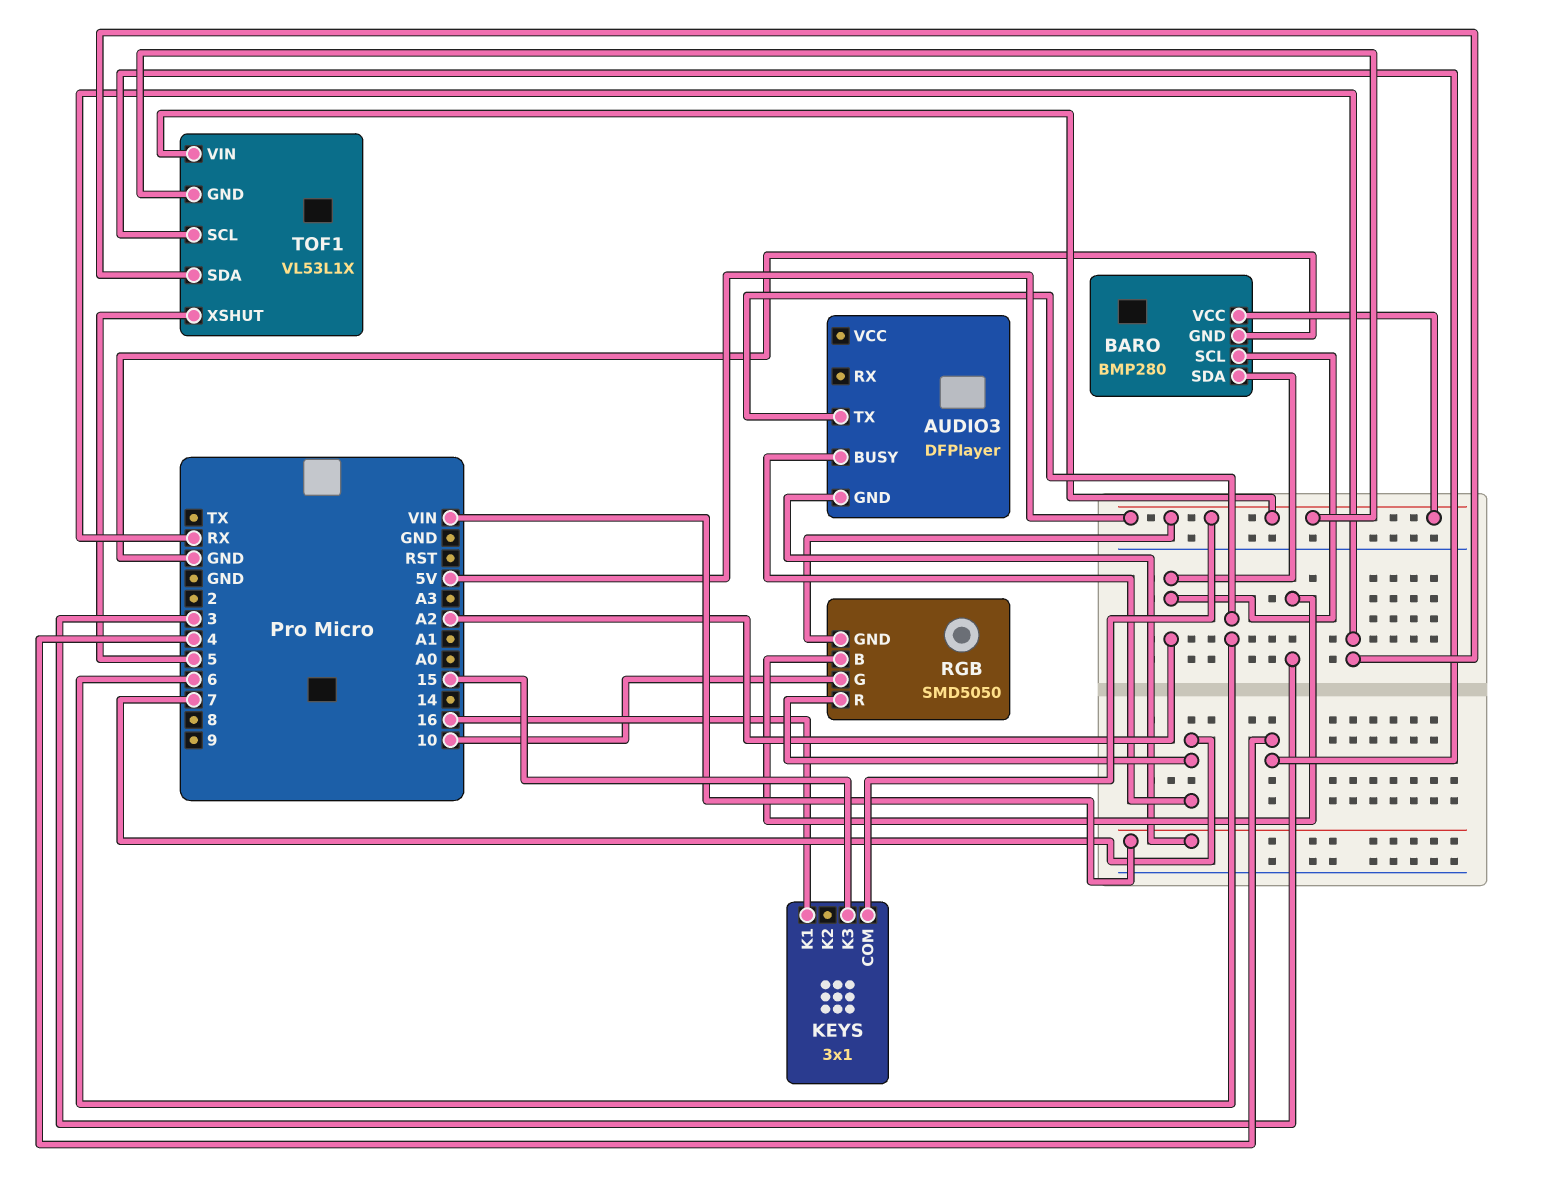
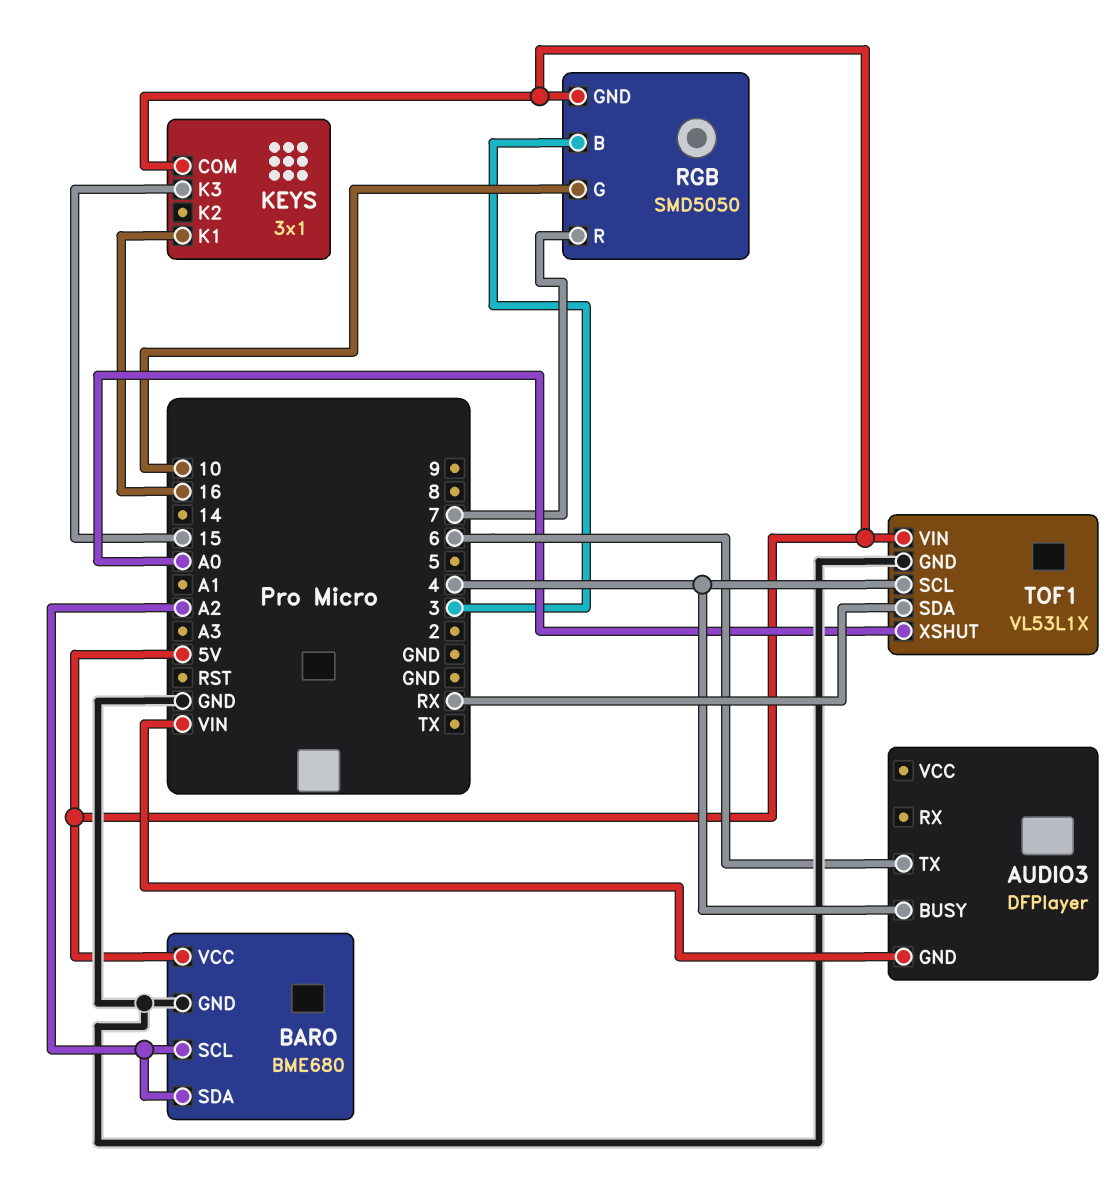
AUDIO3 pin BUSY: 7 -> 4
BARO: BMP280 -> BME680
TOF1 pin GND: 5V -> GND
TOF1 pin XSHUT: 5 -> A0

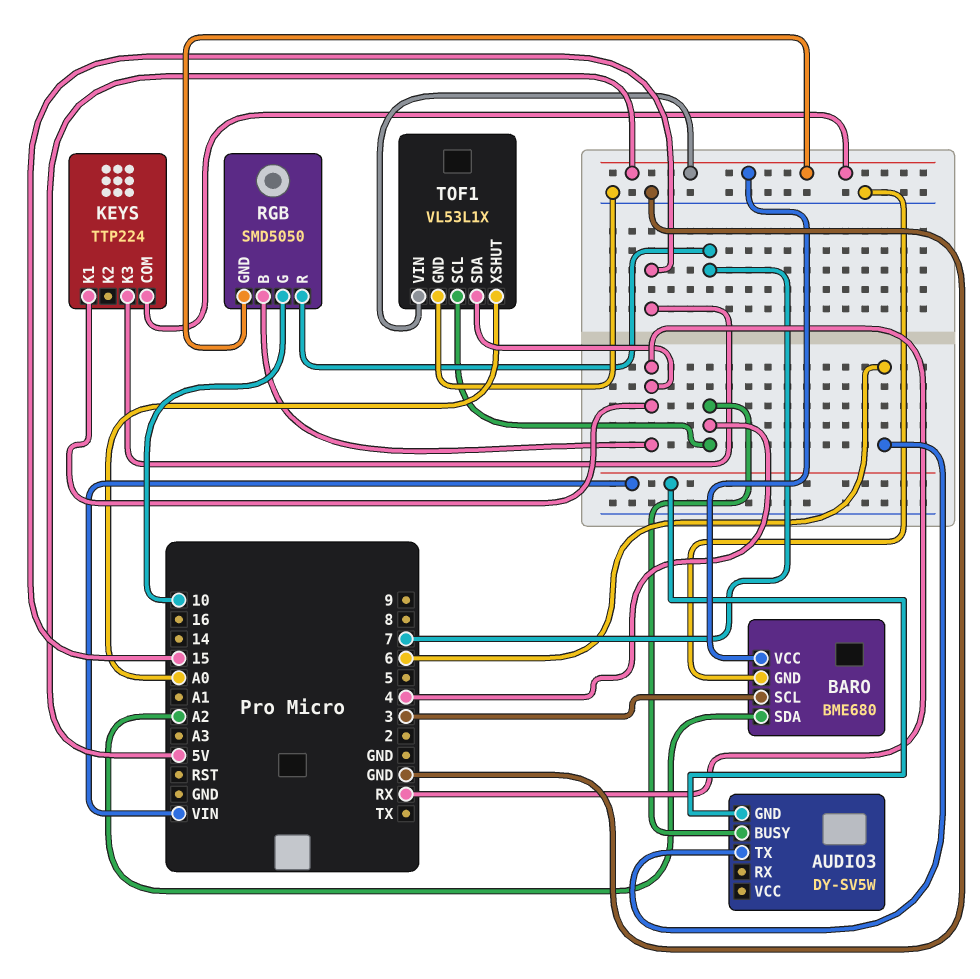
AUDIO3: DFPlayer -> DY-SV5W
BARO pin SCL: A2 -> 3
KEYS: 3x1 -> TTP224
KEYS pin K1: 16 -> RX
RGB pin B: 3 -> RX

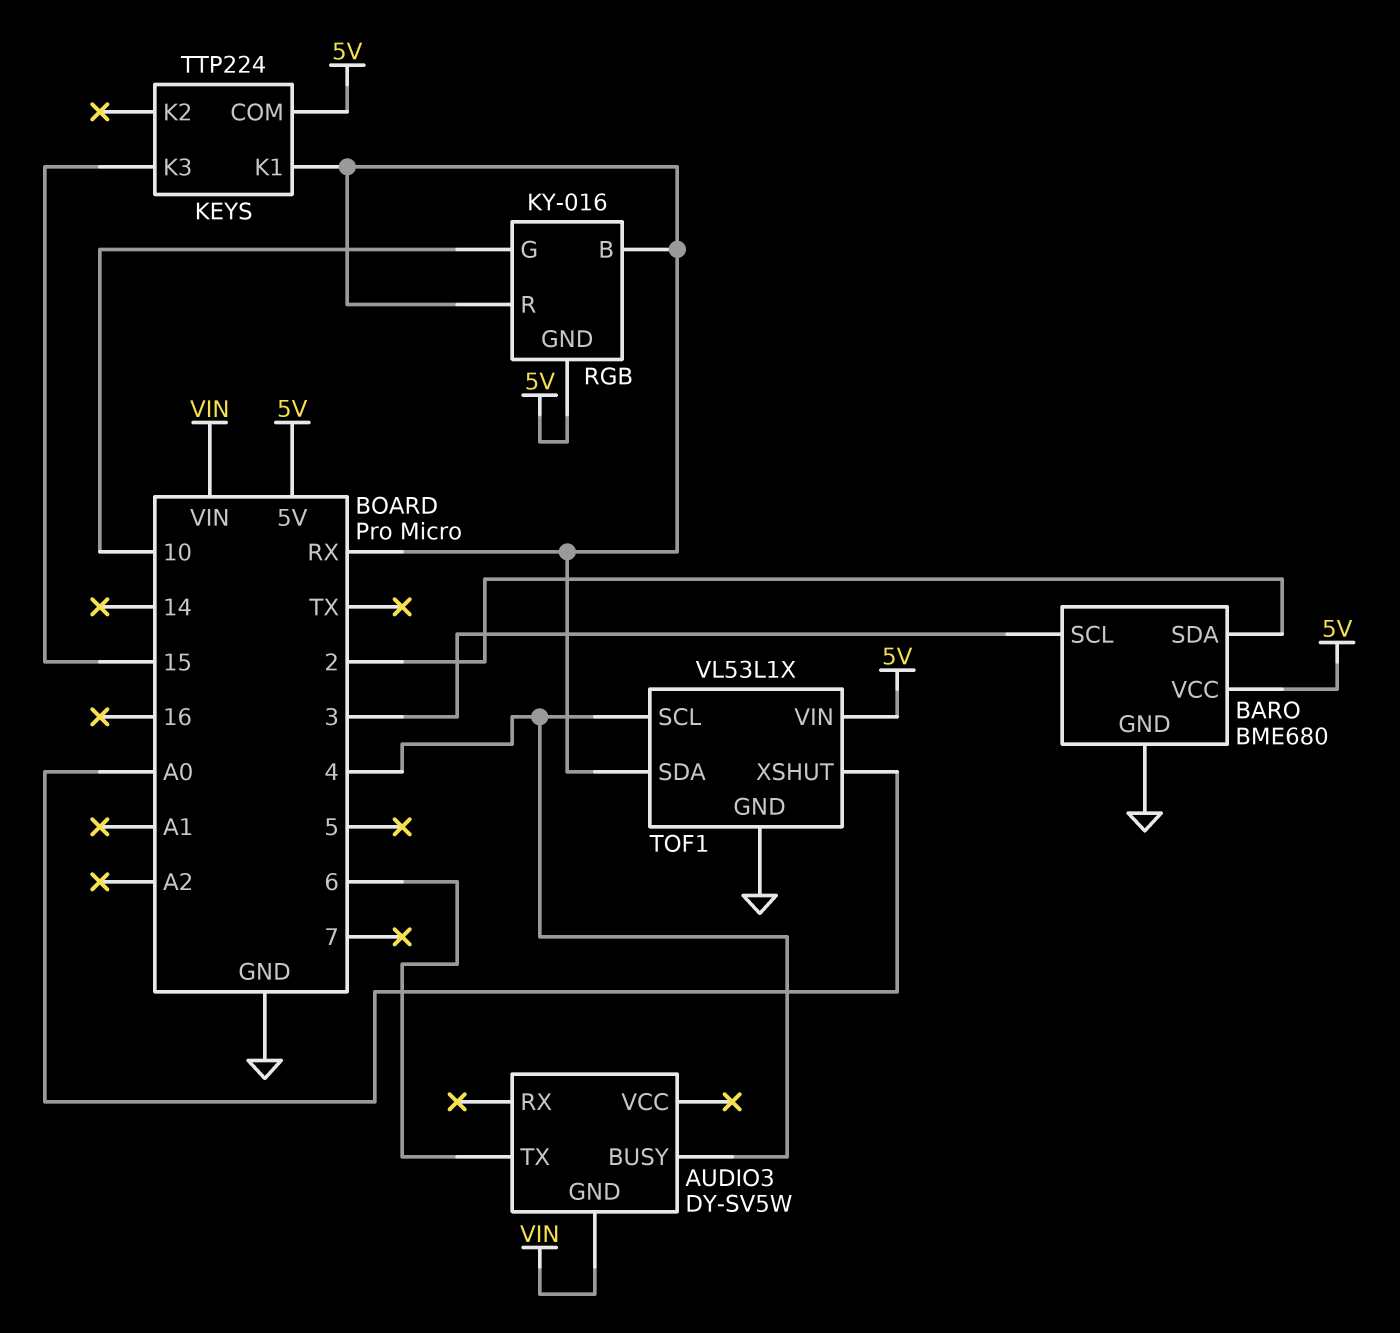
BARO pin SDA: A2 -> 2
RGB: SMD5050 -> KY-016
RGB pin R: 7 -> RX

